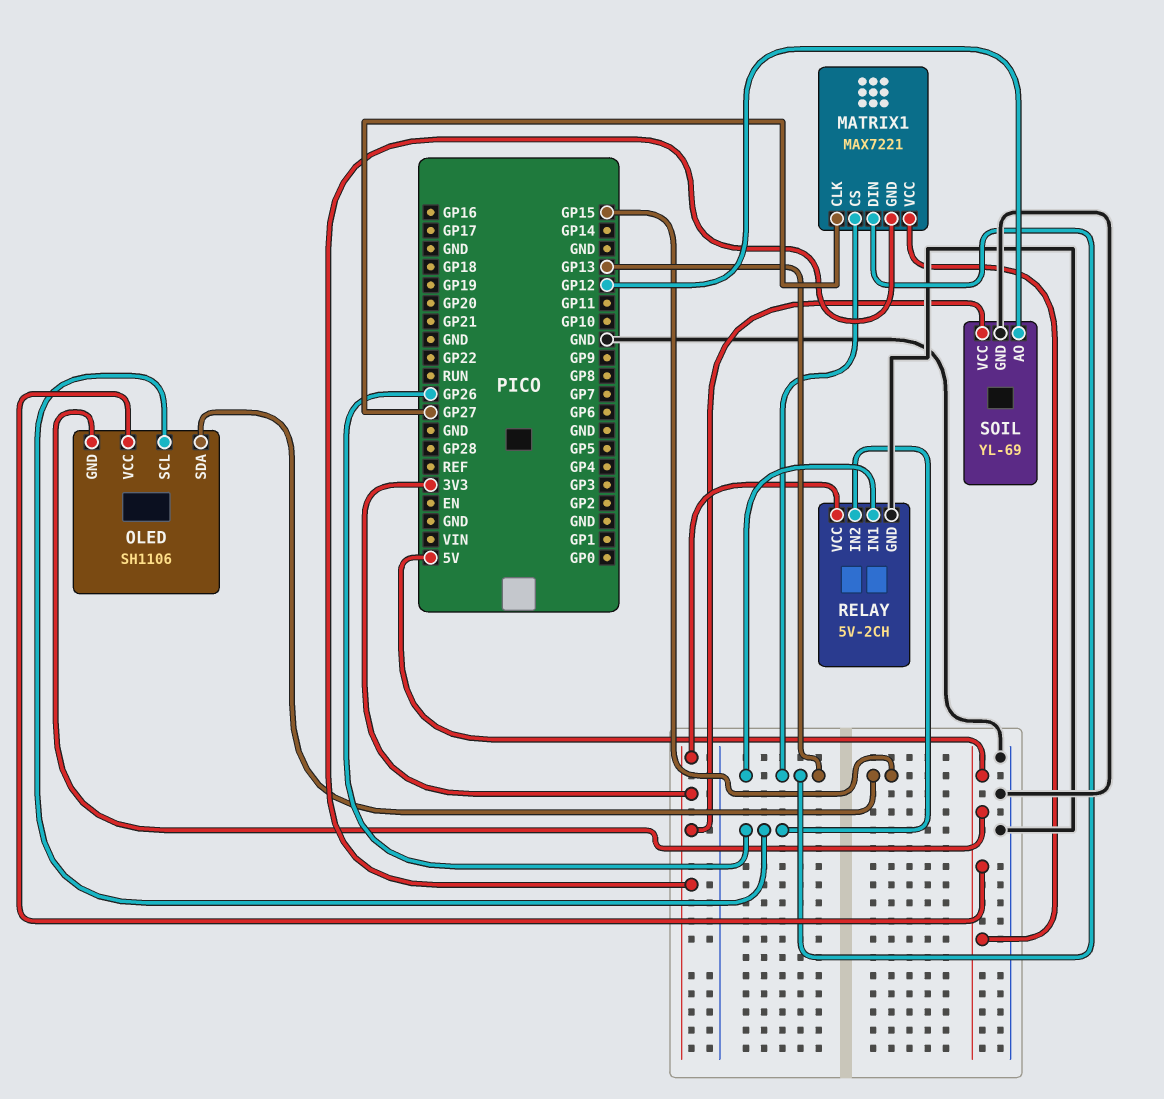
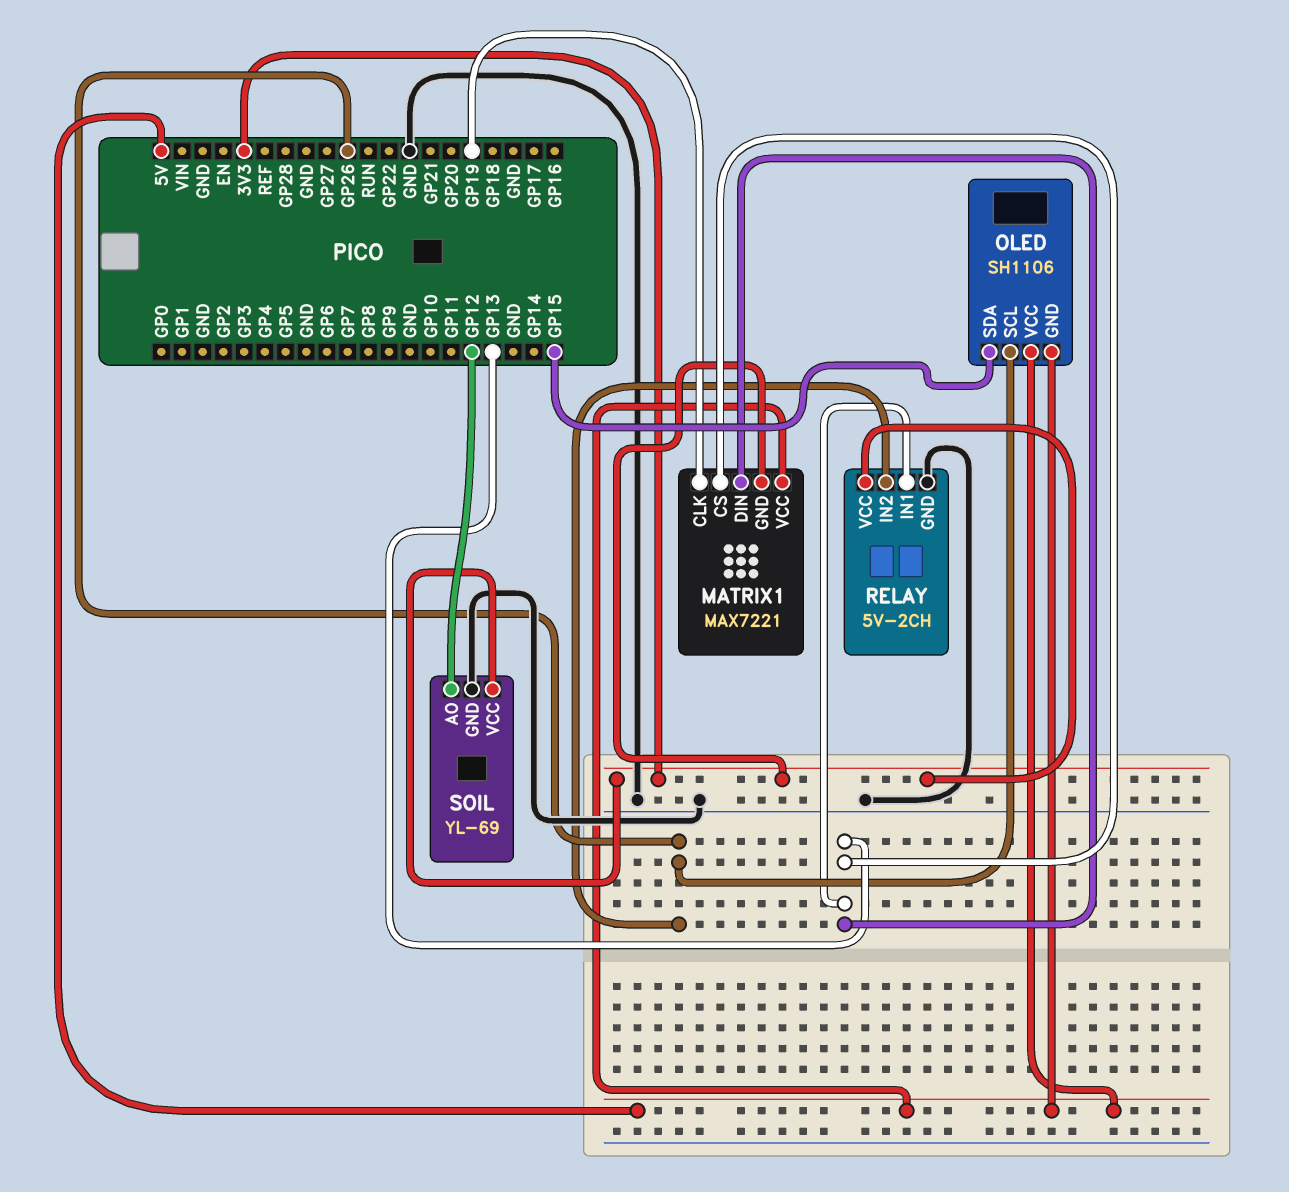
MATRIX1 pin CLK: GP27 -> GP19

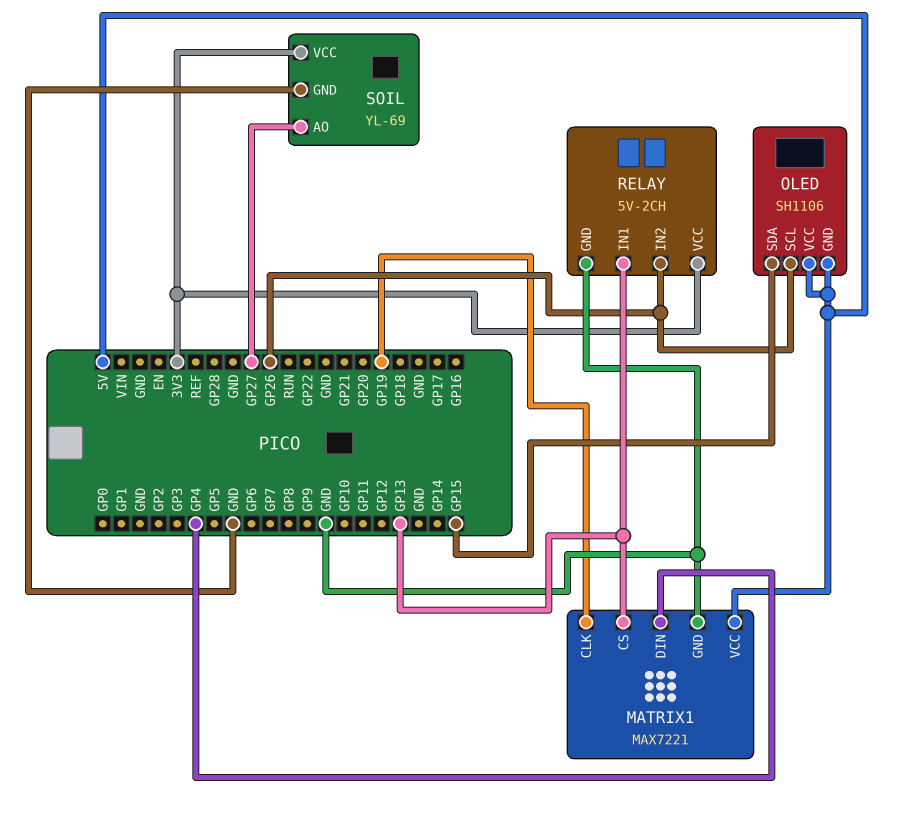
MATRIX1 pin DIN: GP13 -> GP4
MATRIX1 pin GND: 3V3 -> GND
SOIL pin AO: GP12 -> GP27

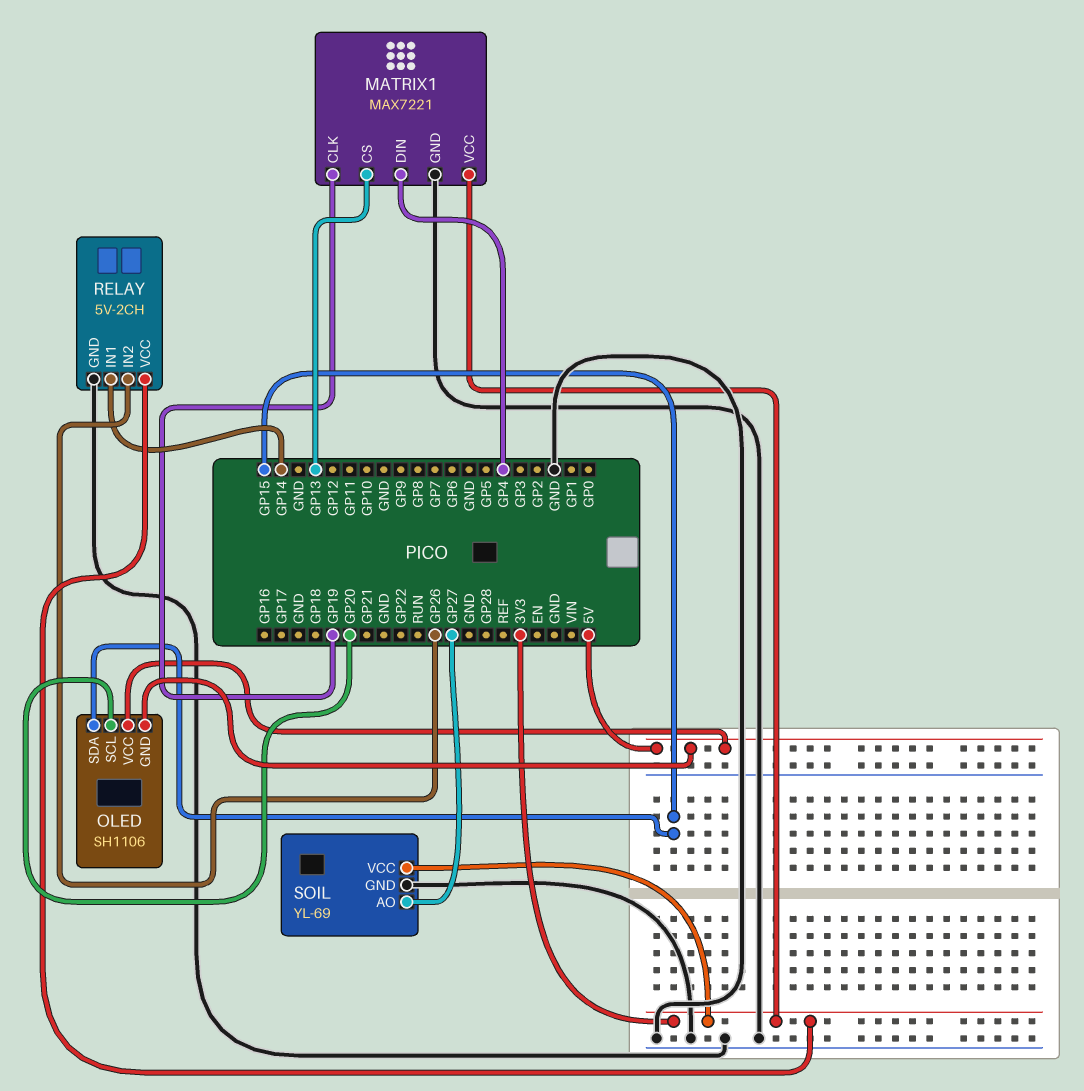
MATRIX1 pin VCC: 5V -> 3V3
OLED pin SCL: GP26 -> GP20
RELAY pin IN1: GP13 -> GP14

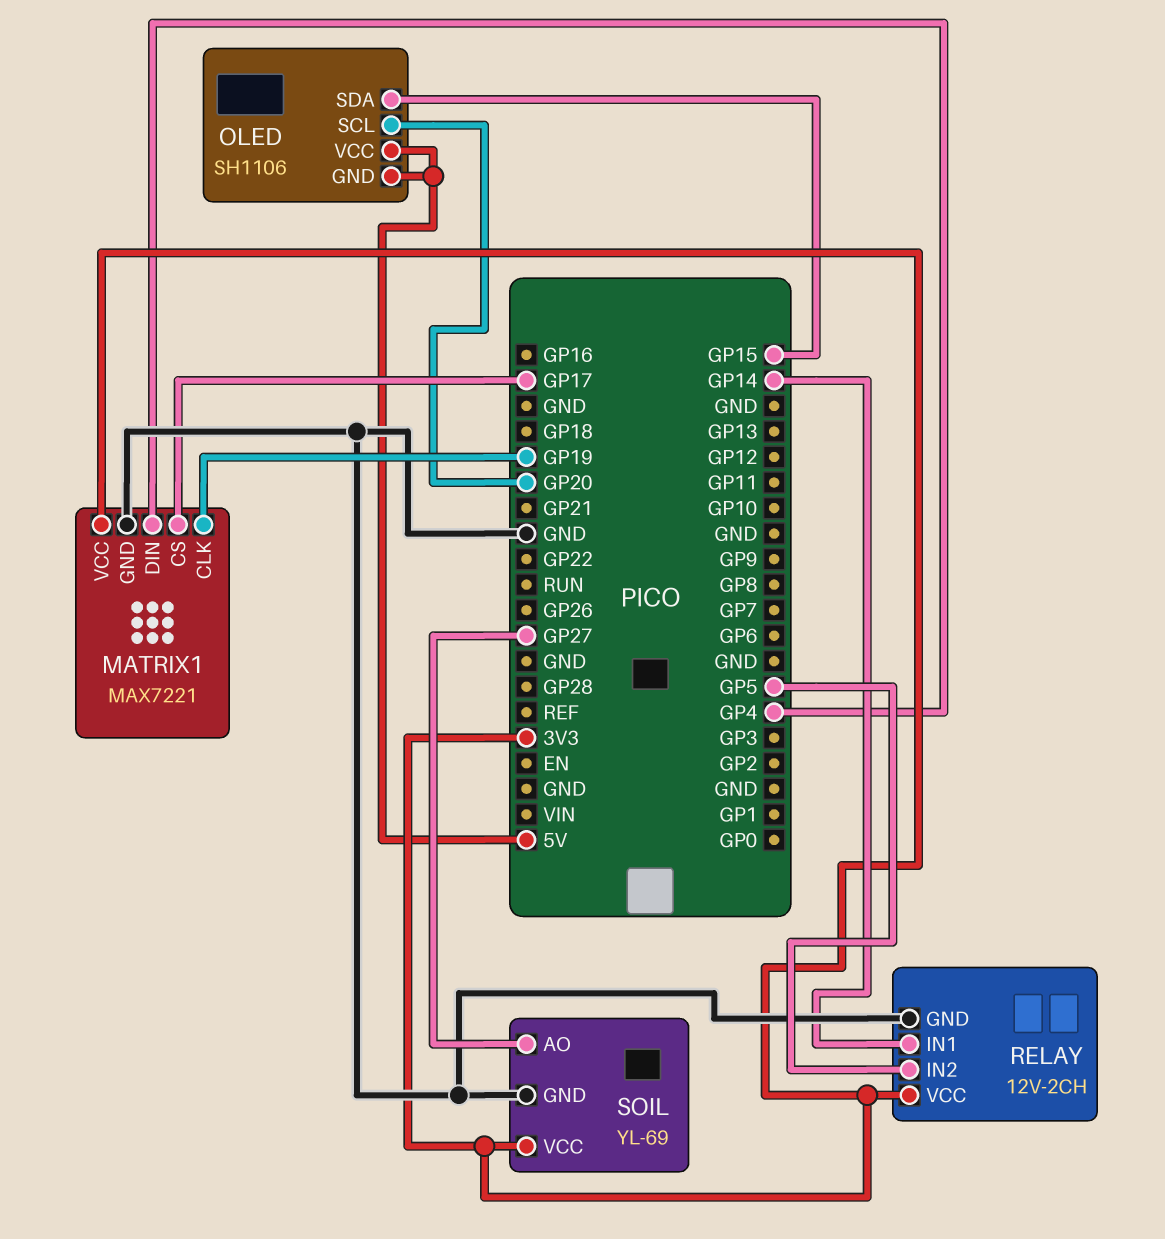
MATRIX1 pin CS: GP13 -> GP17
RELAY: 5V-2CH -> 12V-2CH
RELAY pin IN2: GP26 -> GP5

